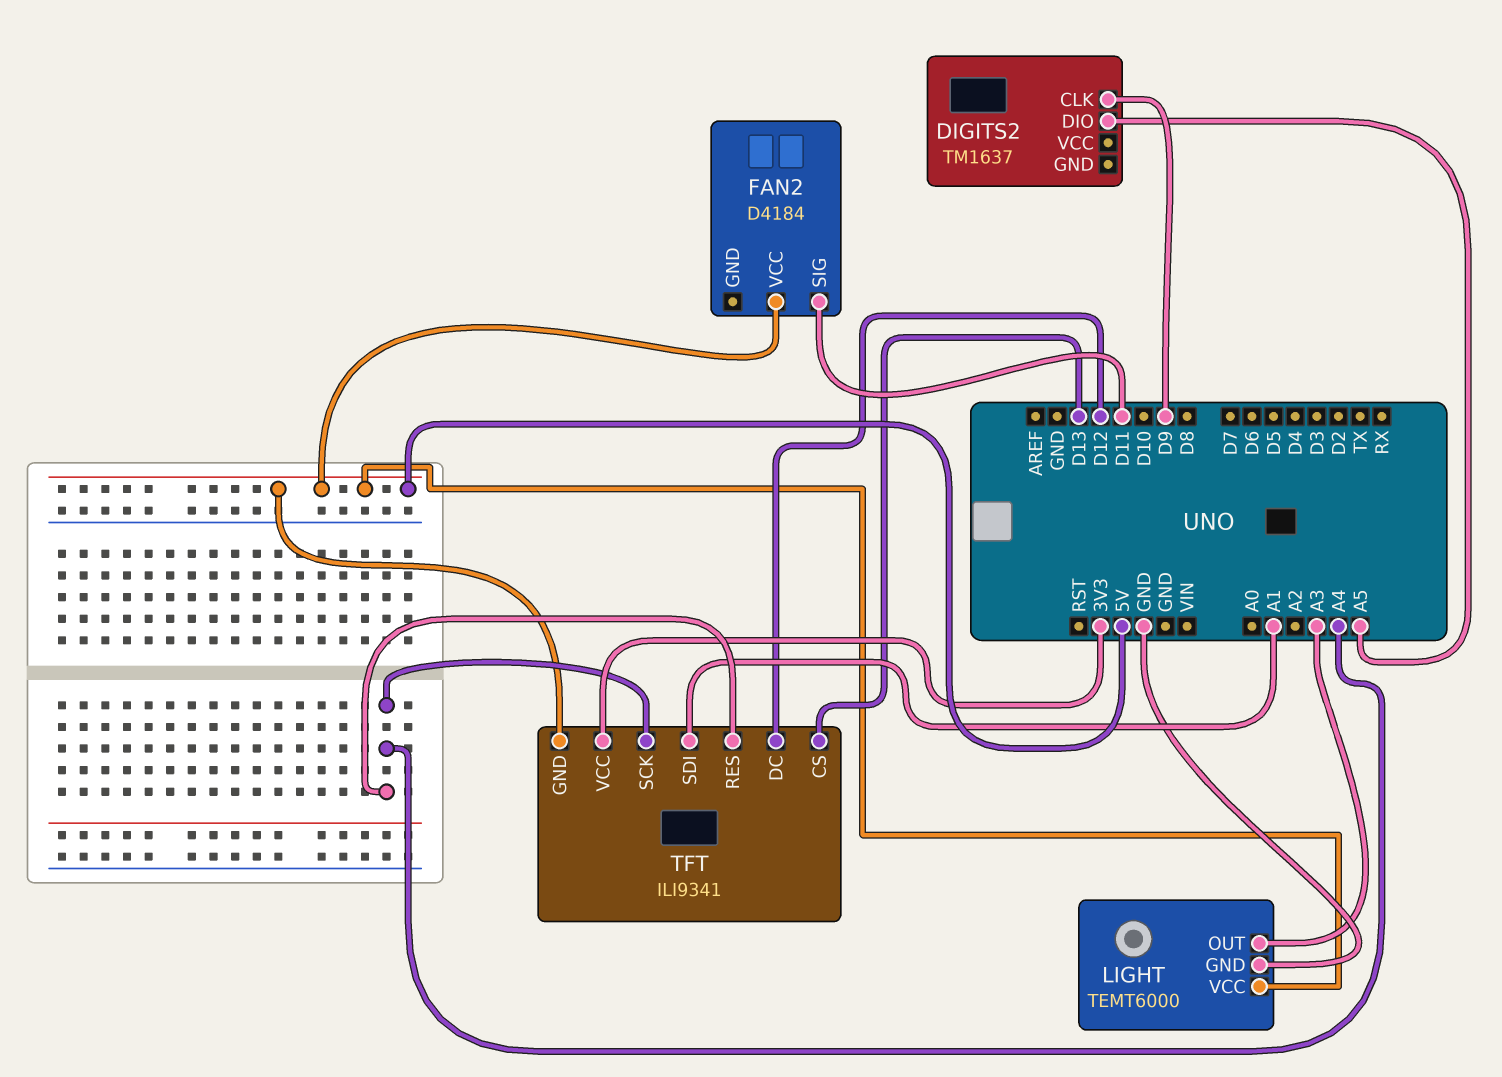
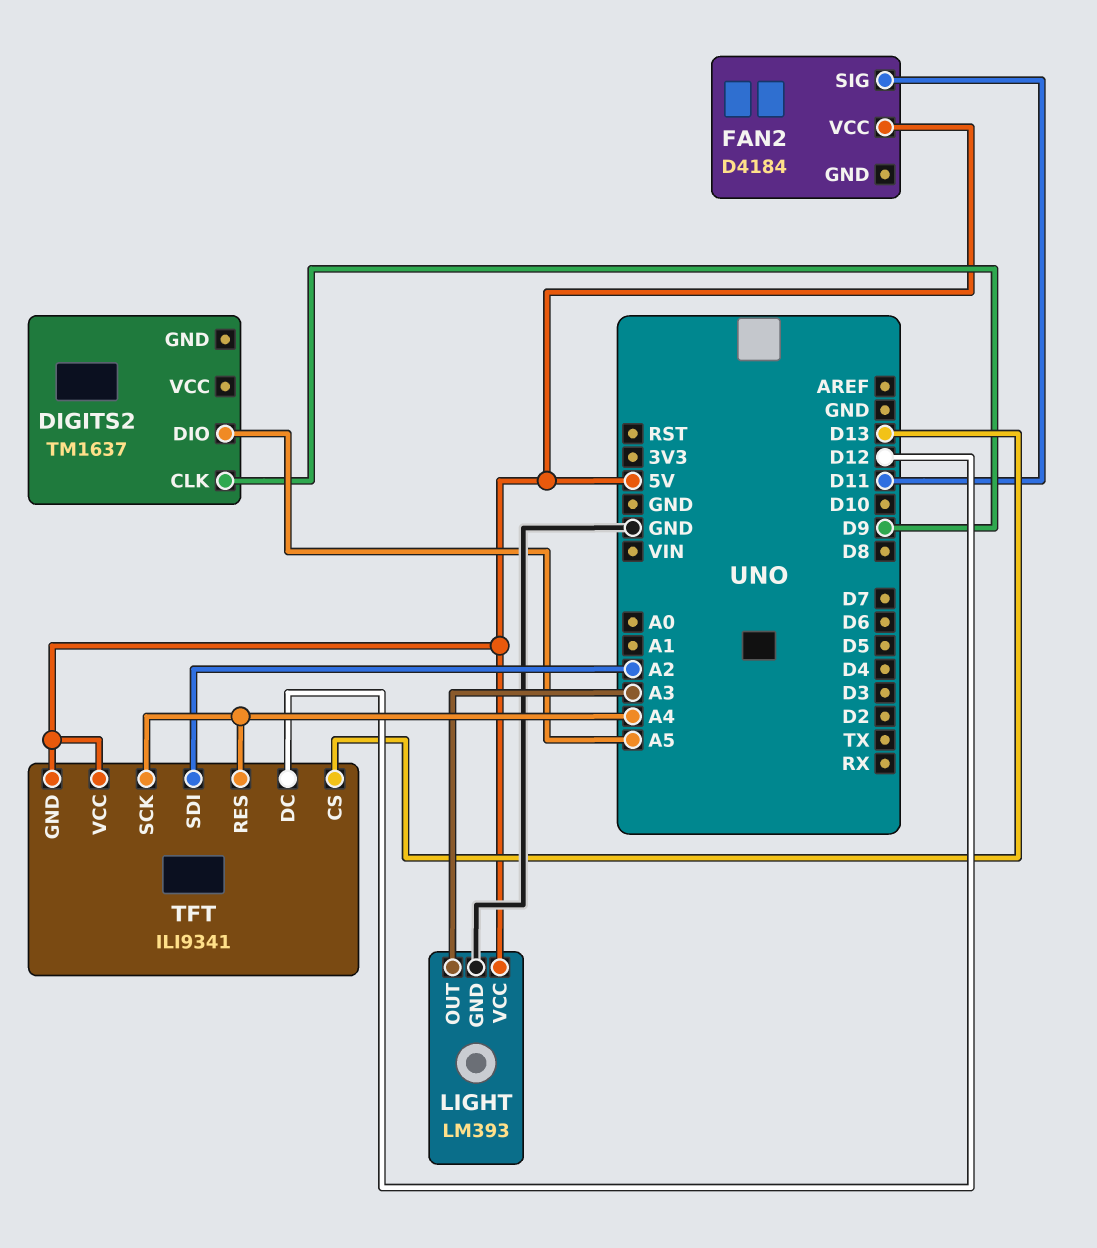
LIGHT: TEMT6000 -> LM393
TFT pin SDI: A1 -> A2
TFT pin VCC: 3V3 -> 5V

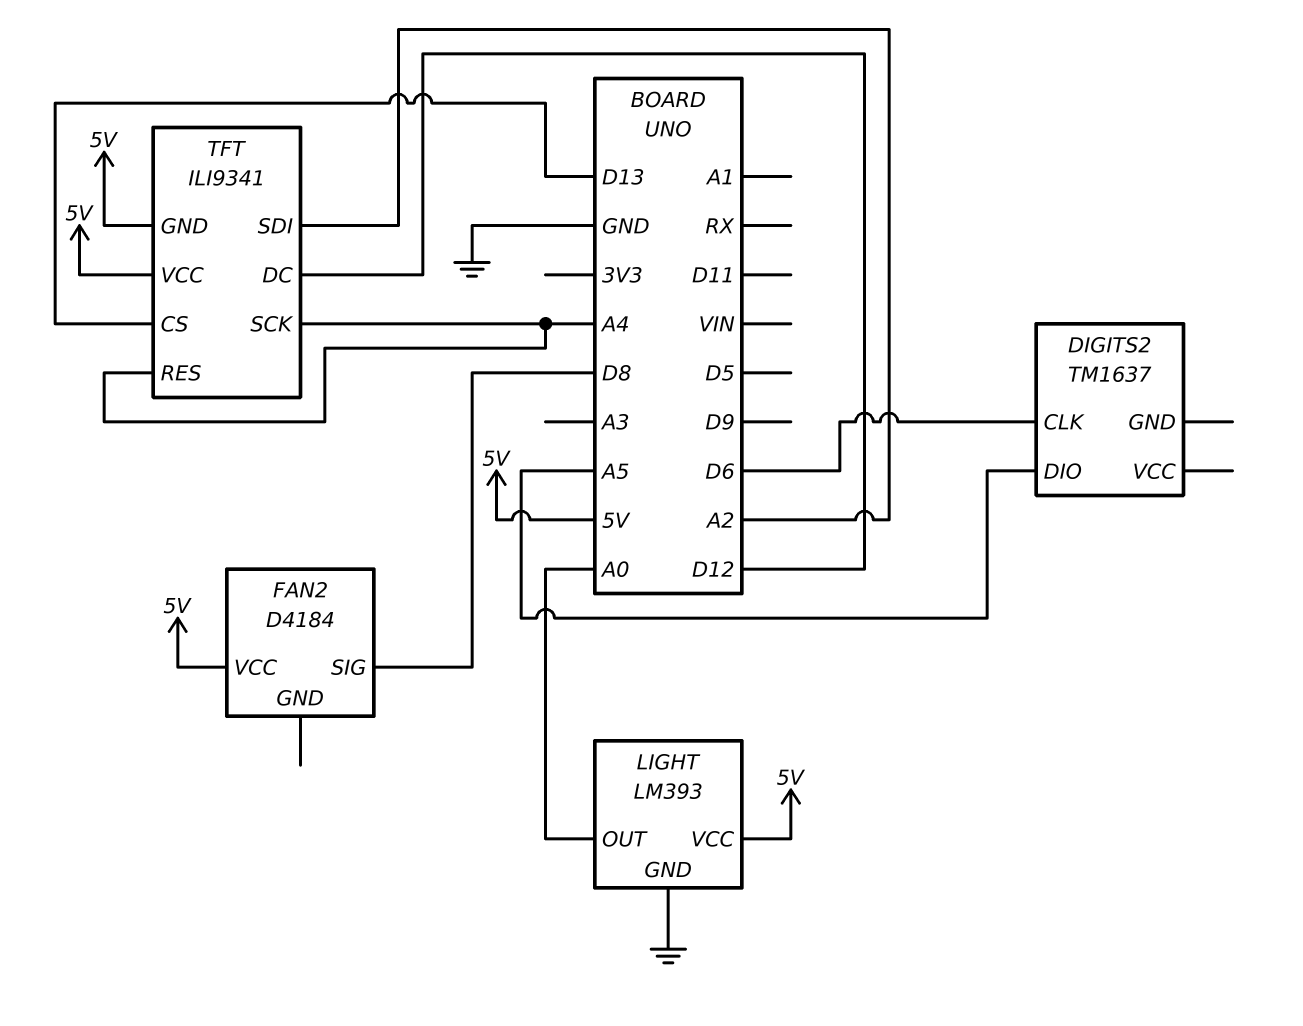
DIGITS2 pin CLK: D9 -> D6
FAN2 pin SIG: D11 -> D8
LIGHT pin OUT: A3 -> A0

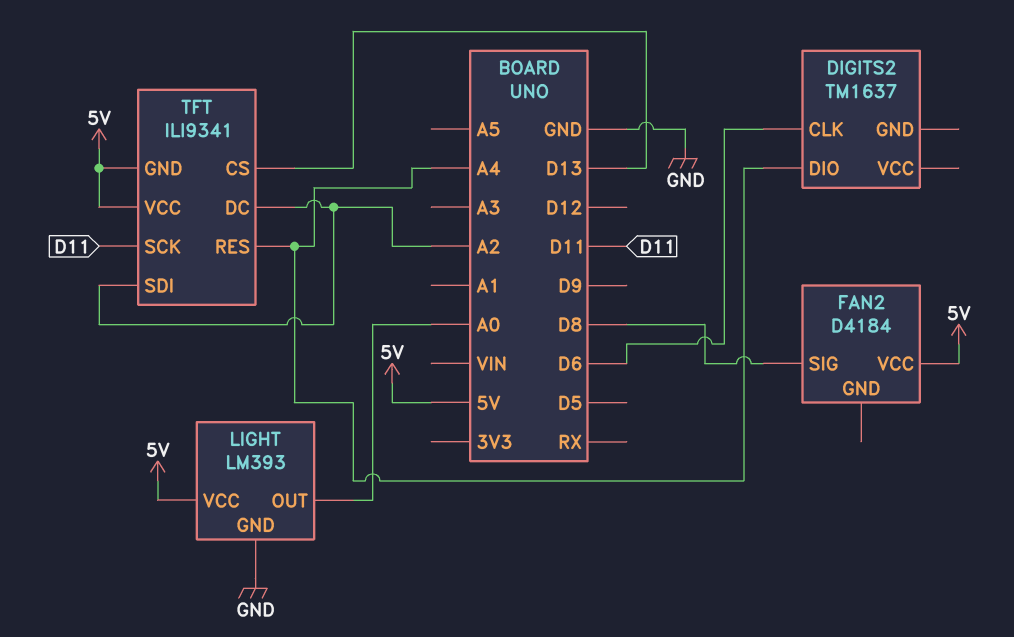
DIGITS2 pin DIO: A5 -> A4
TFT pin DC: D12 -> A2
TFT pin SCK: A4 -> D11

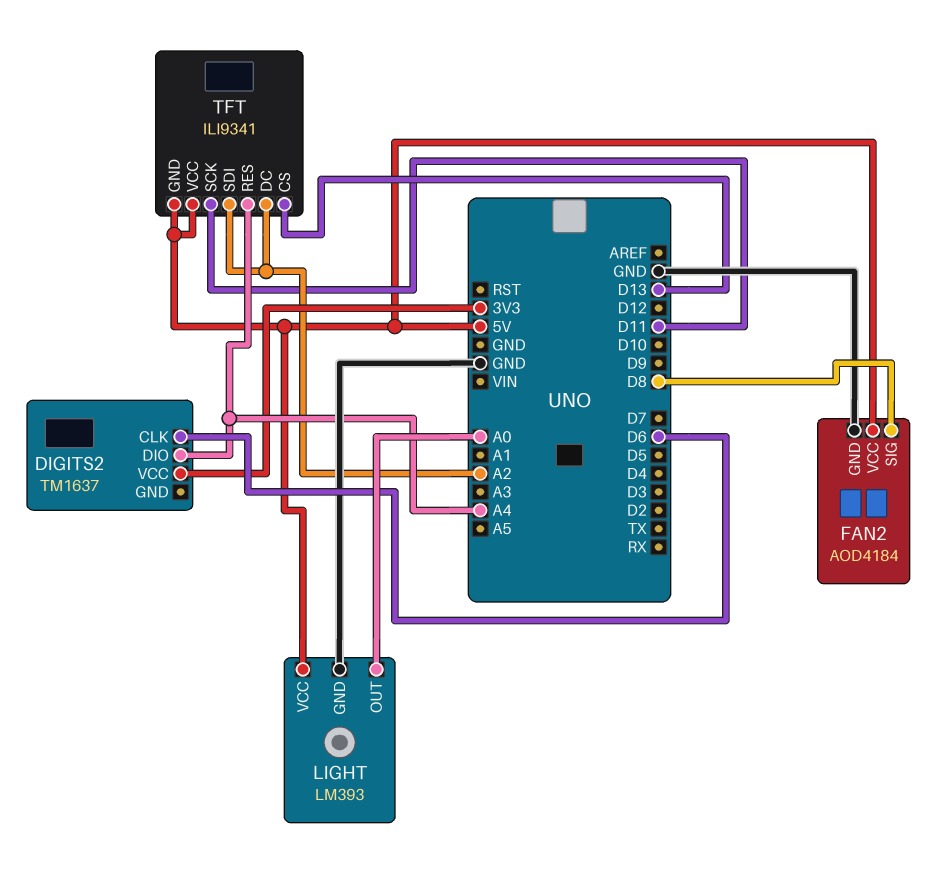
DIGITS2 pin VCC: none -> 3V3
FAN2: D4184 -> AOD4184
FAN2 pin GND: none -> GND

